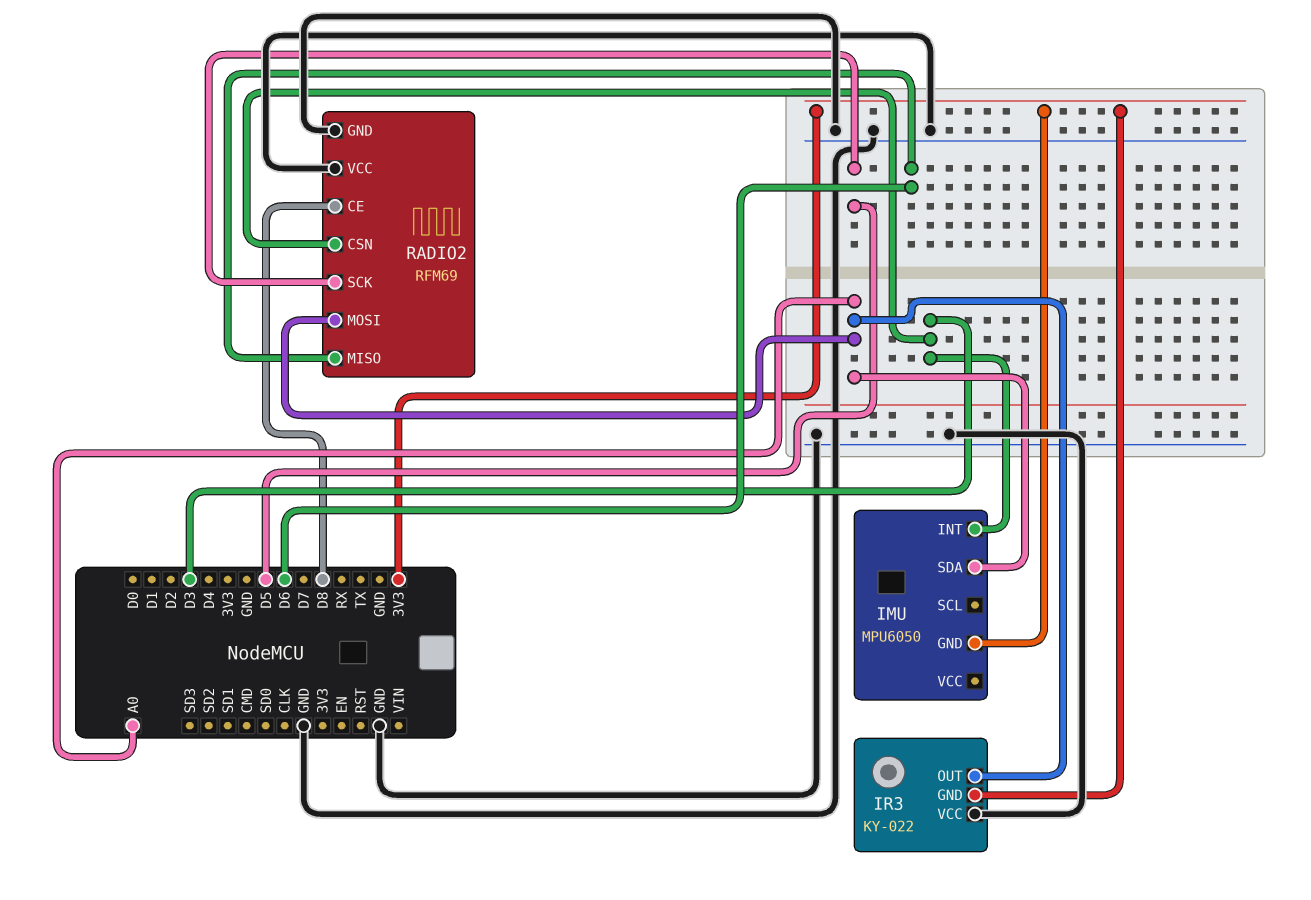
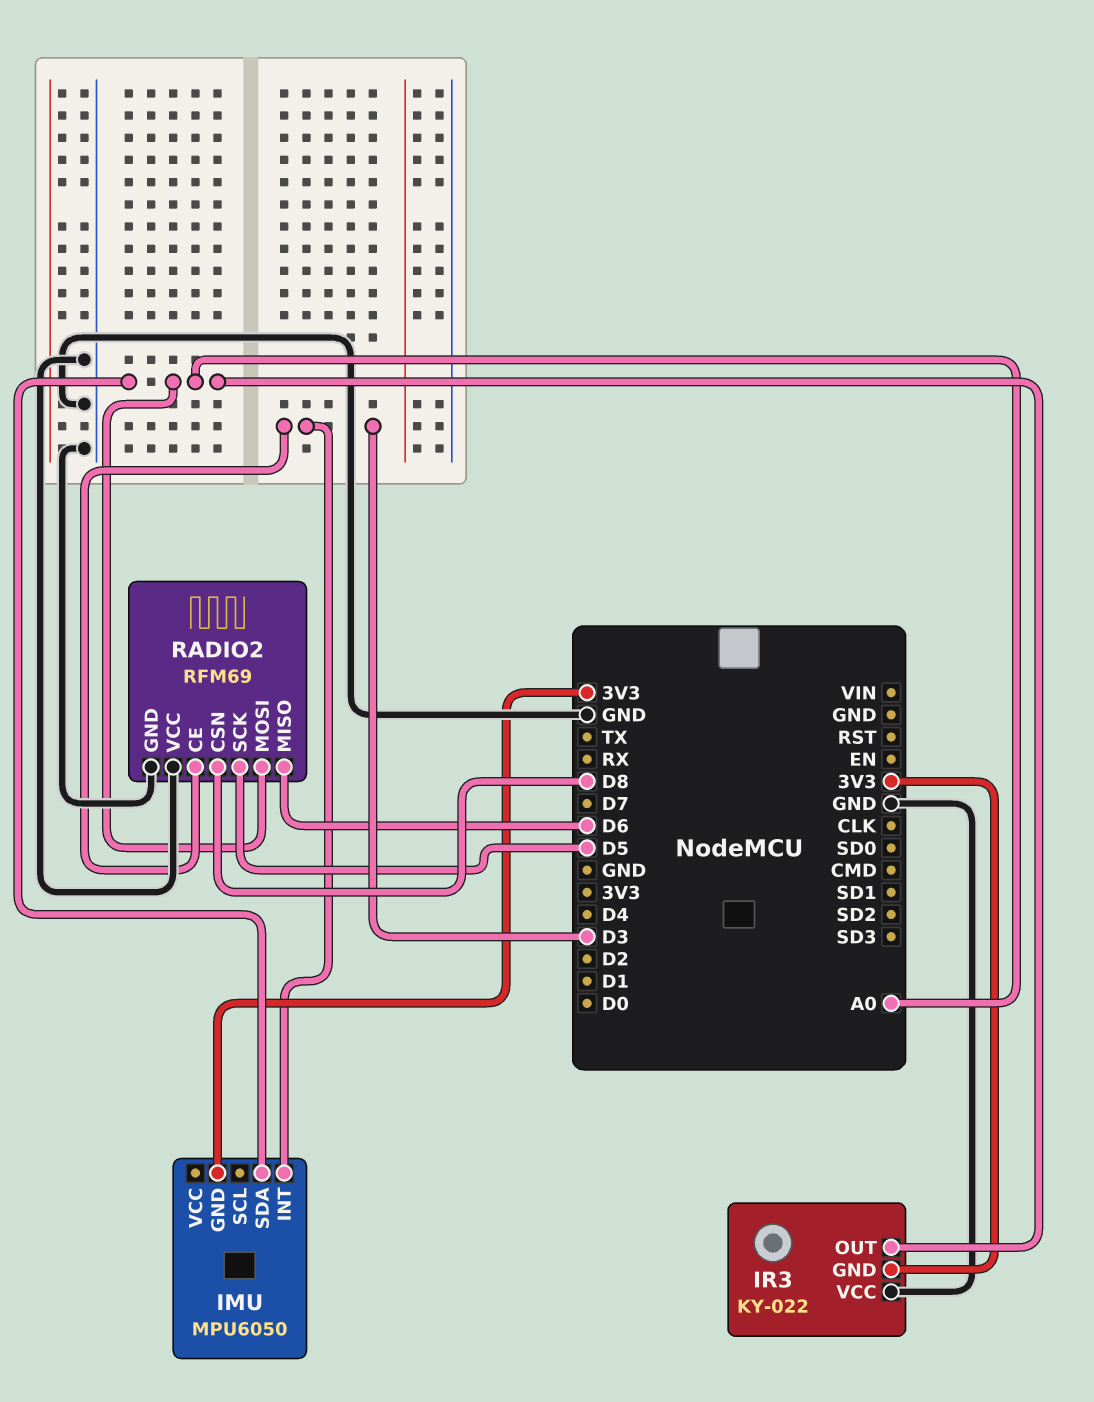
RADIO2 pin CE: D8 -> D3
RADIO2 pin CSN: D3 -> D8

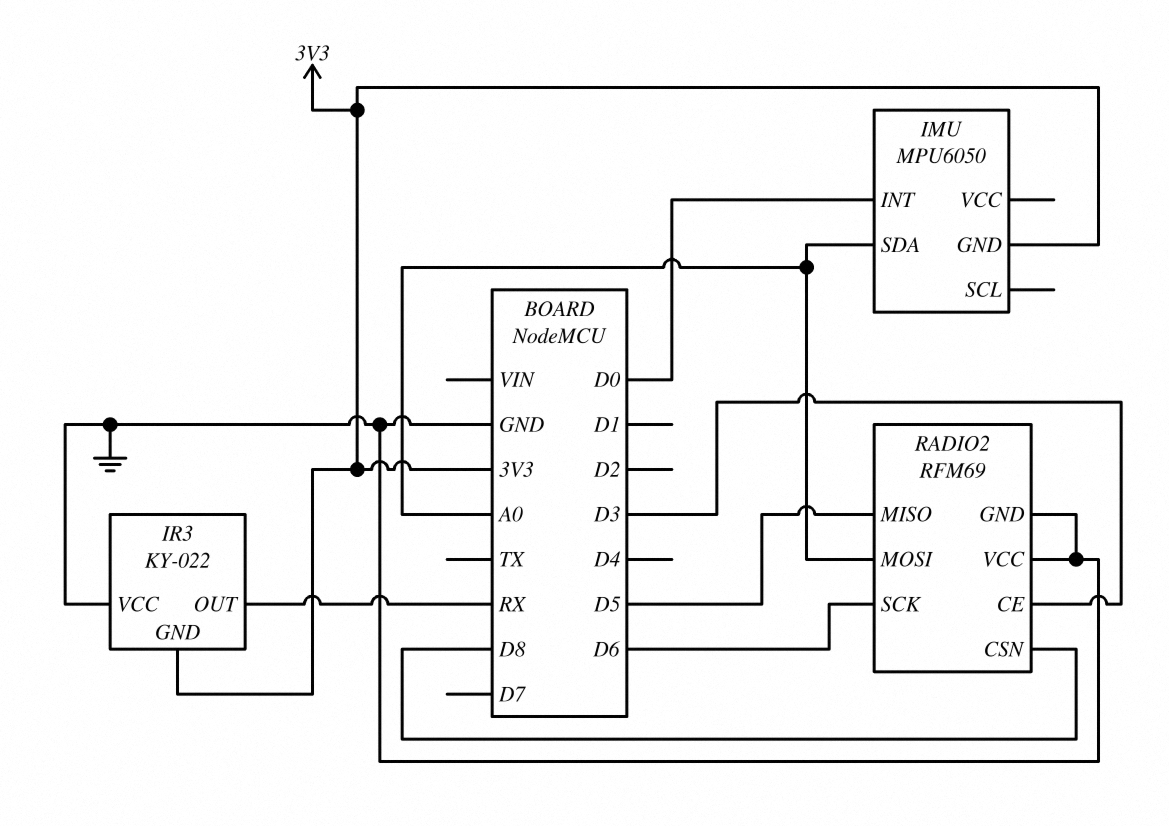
IMU pin INT: D3 -> D0
IR3 pin OUT: A0 -> RX
RADIO2 pin MISO: D6 -> D5
RADIO2 pin SCK: D5 -> D6

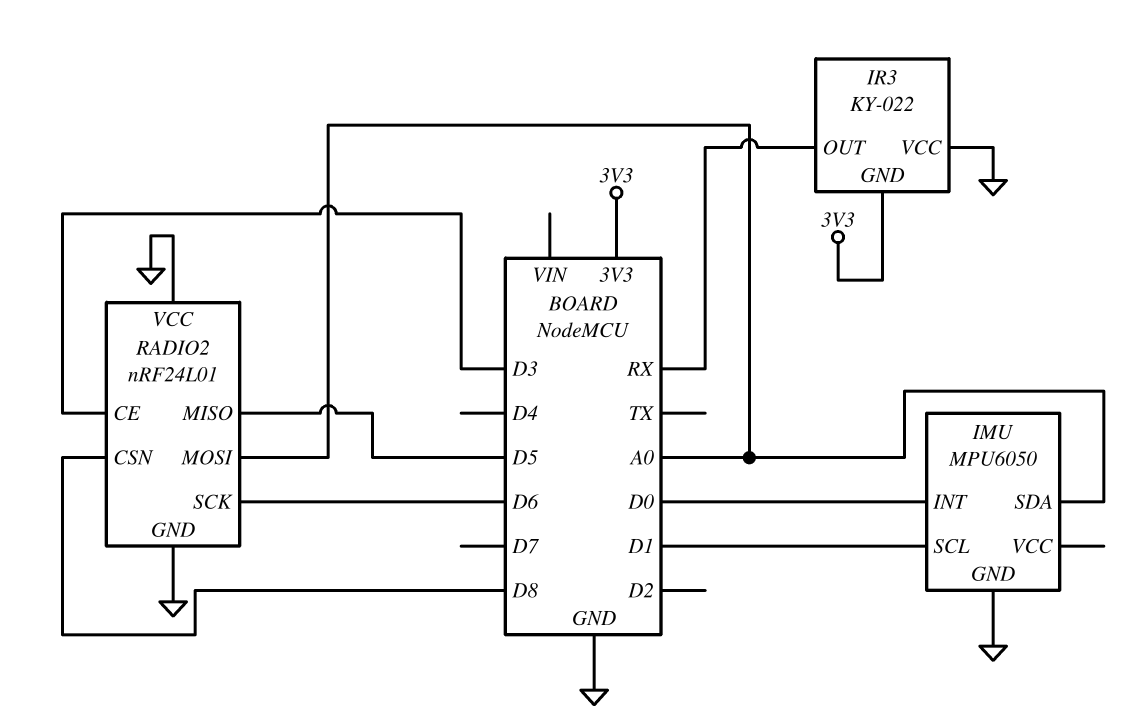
IMU pin GND: 3V3 -> GND
IMU pin SCL: none -> D1
RADIO2: RFM69 -> nRF24L01

